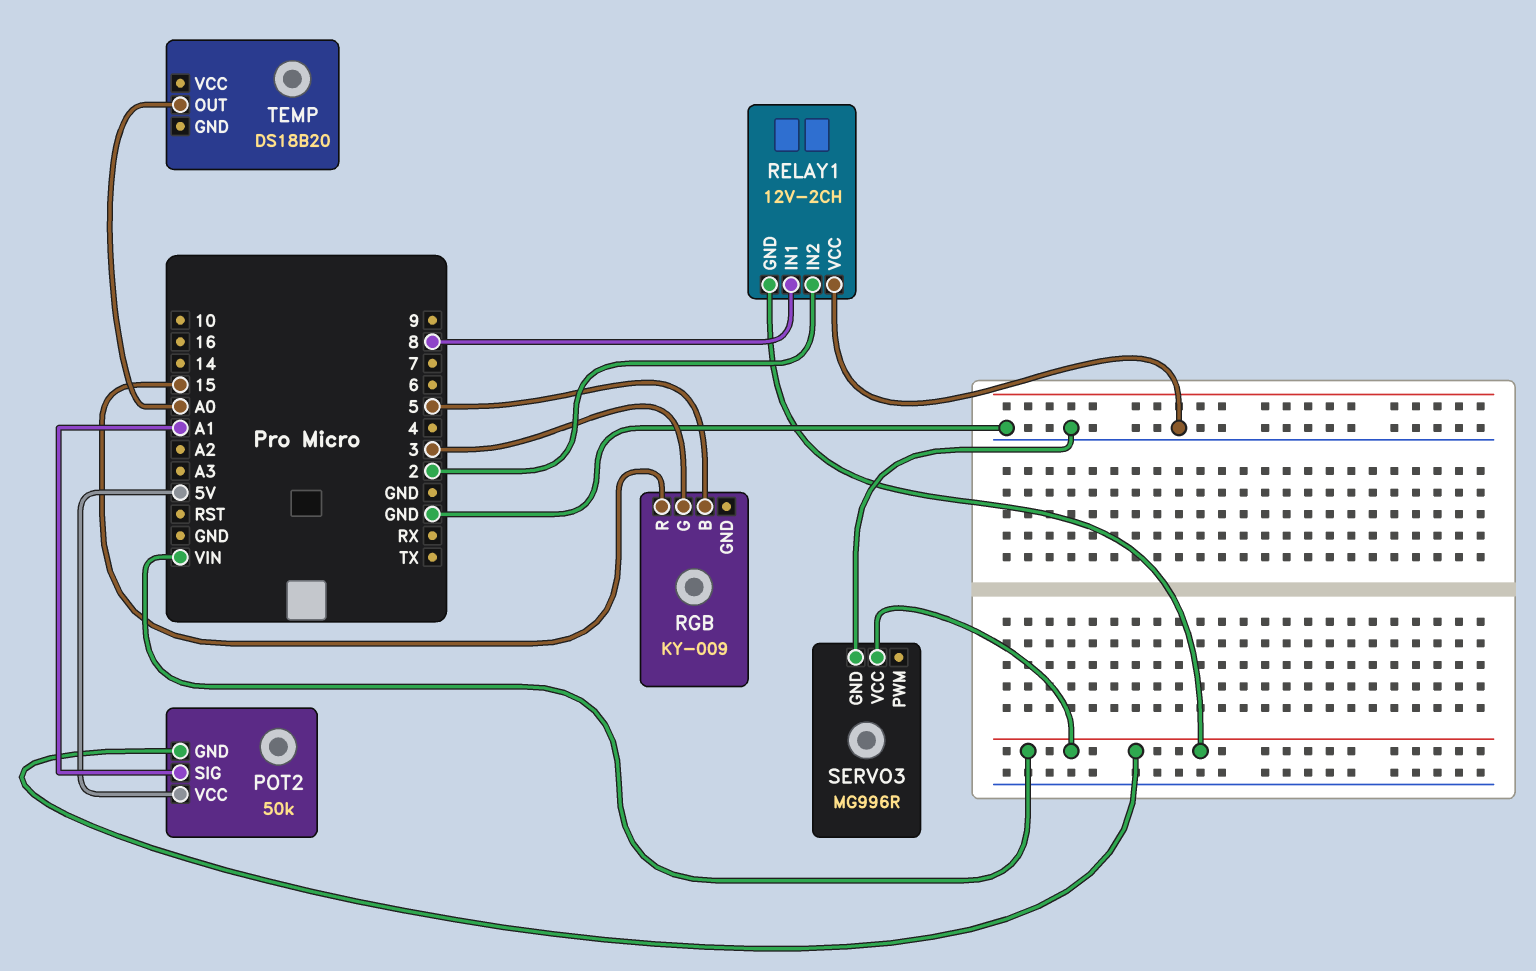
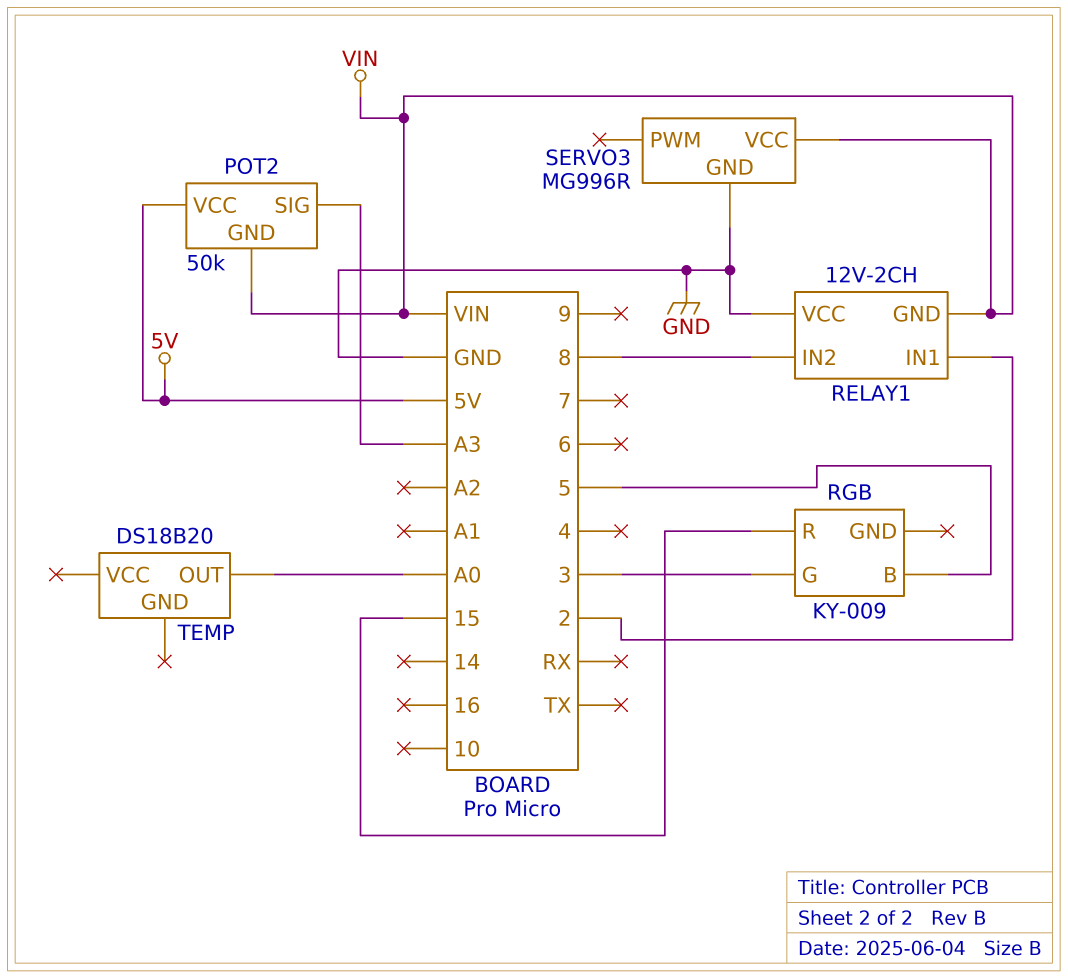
POT2 pin SIG: A1 -> A3
RELAY1 pin IN1: 8 -> 2
RELAY1 pin IN2: 2 -> 8

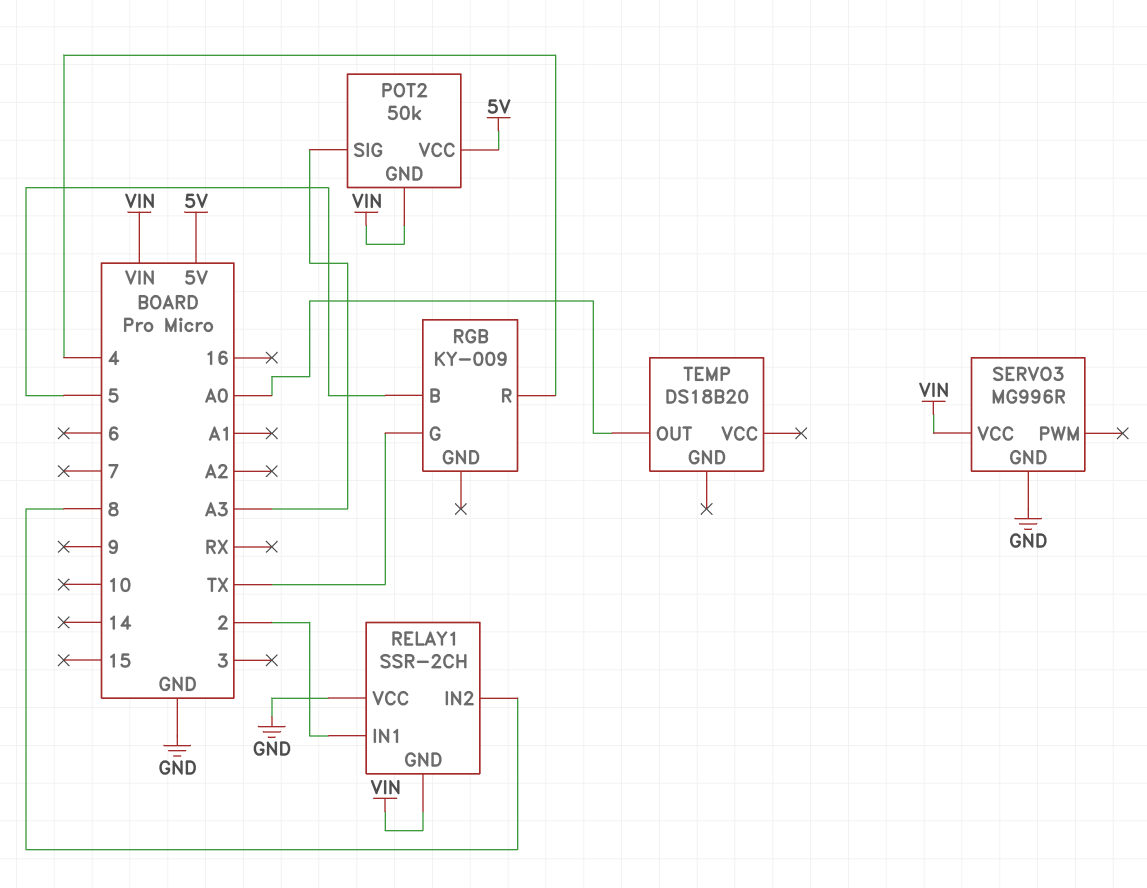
RELAY1: 12V-2CH -> SSR-2CH
RGB pin G: 3 -> TX
RGB pin R: 15 -> 4

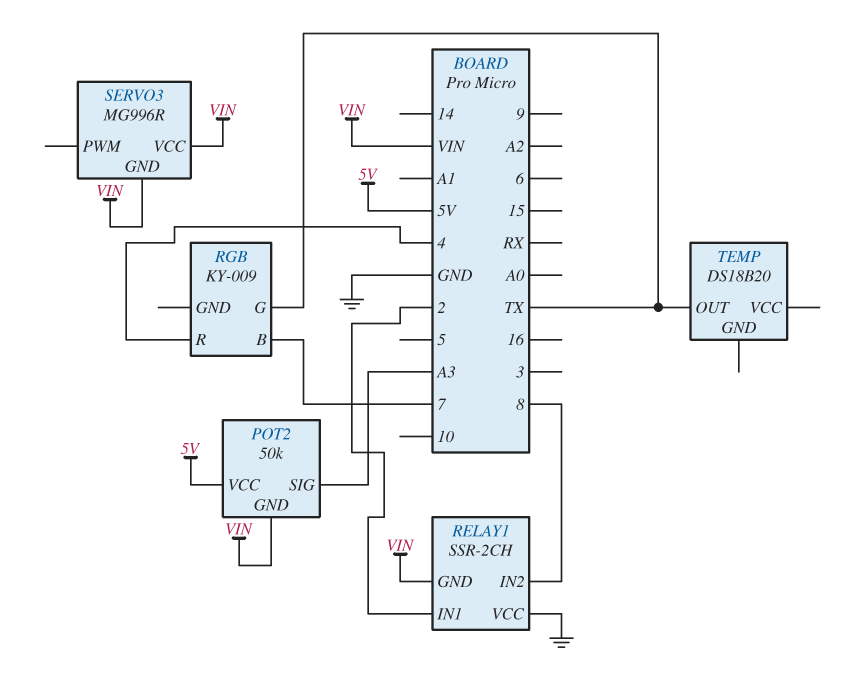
RGB pin B: 5 -> 7
SERVO3 pin GND: GND -> VIN
TEMP pin OUT: A0 -> TX

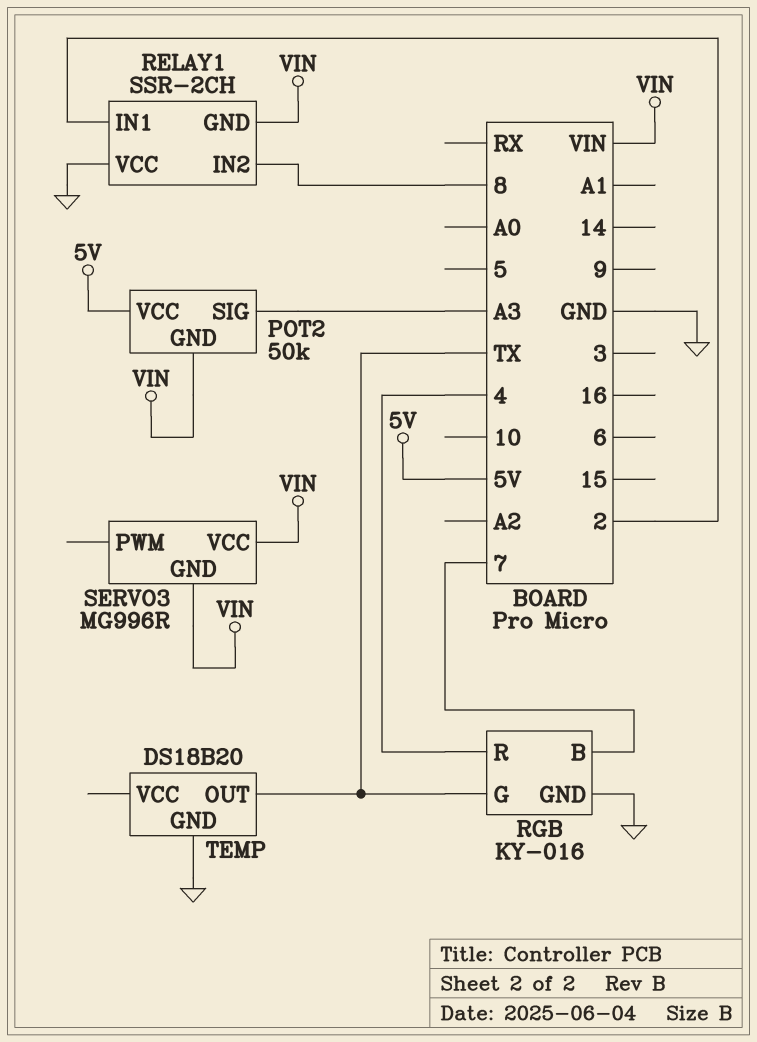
RGB: KY-009 -> KY-016
RGB pin GND: none -> GND
TEMP pin GND: none -> GND

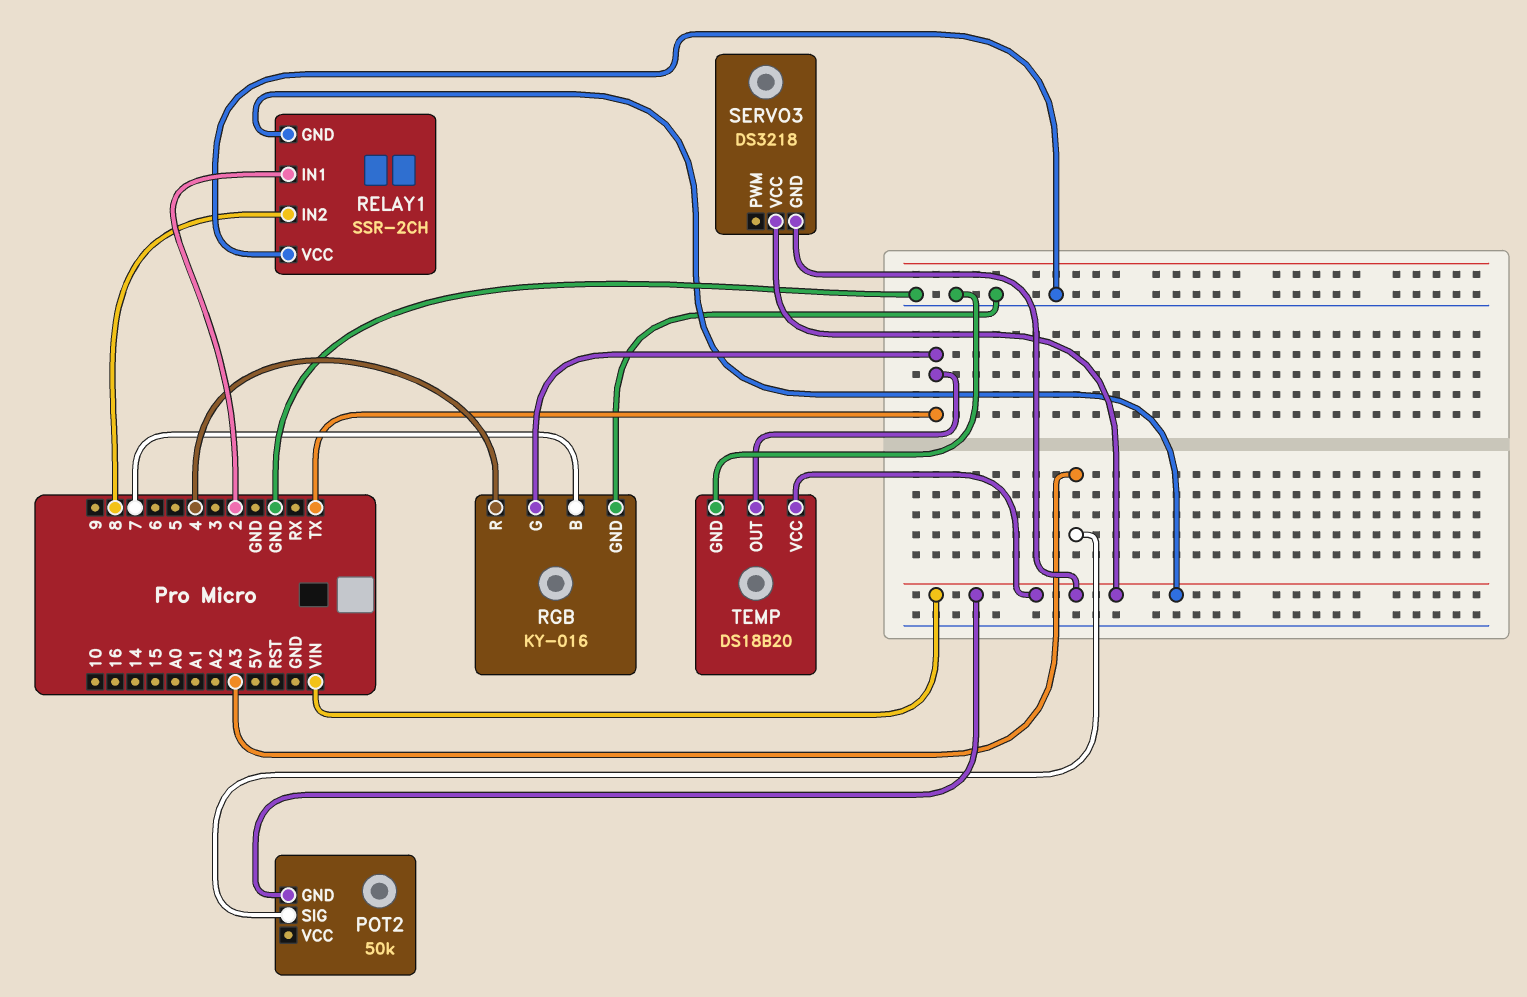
POT2 pin VCC: 5V -> none
SERVO3: MG996R -> DS3218
TEMP pin VCC: none -> VIN

